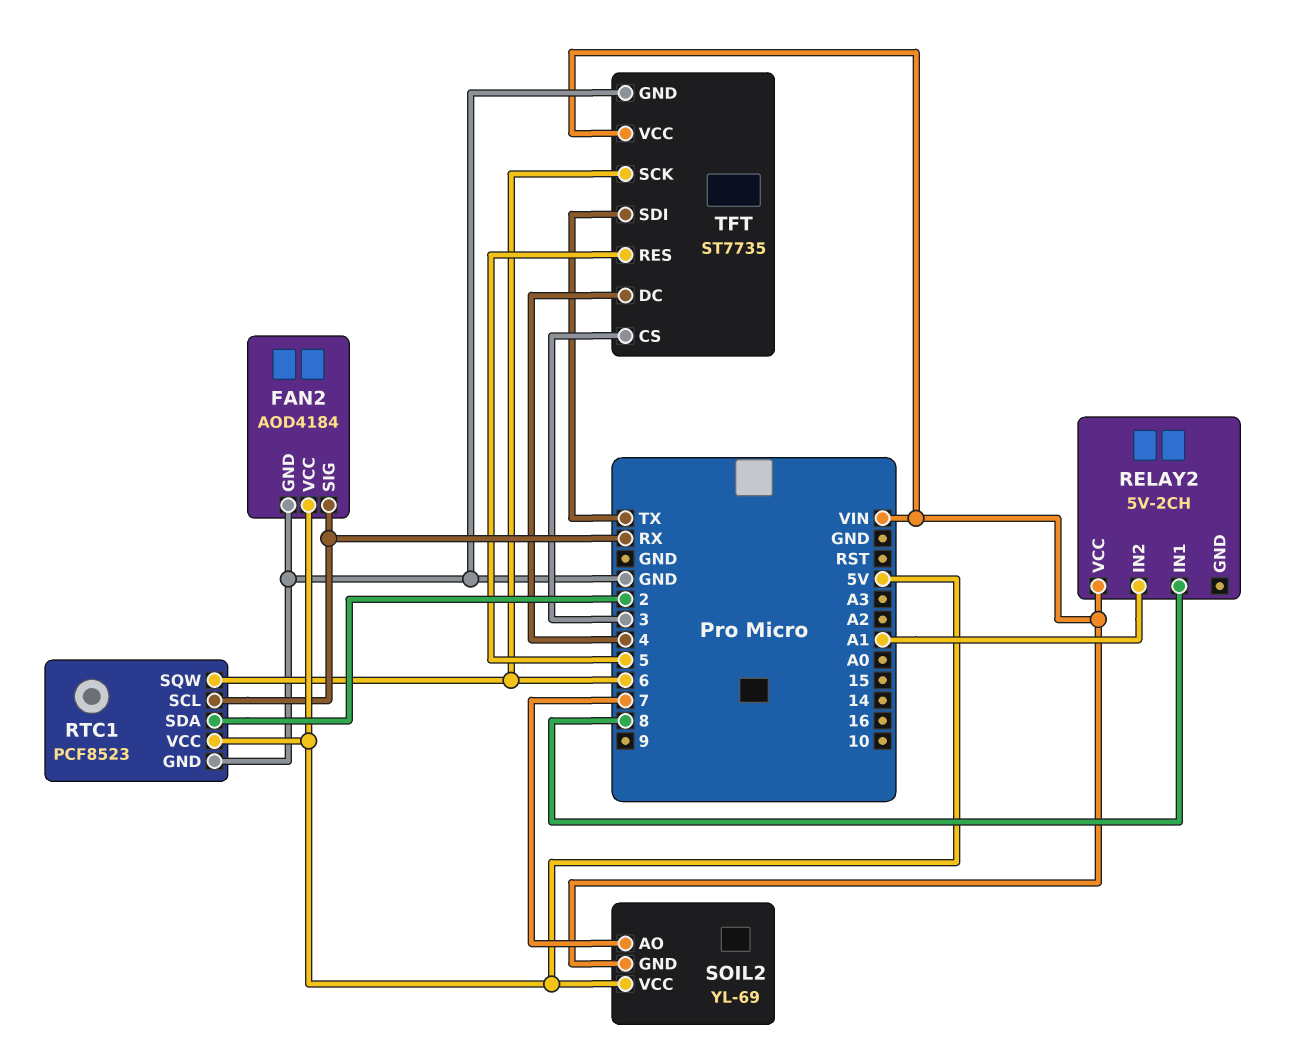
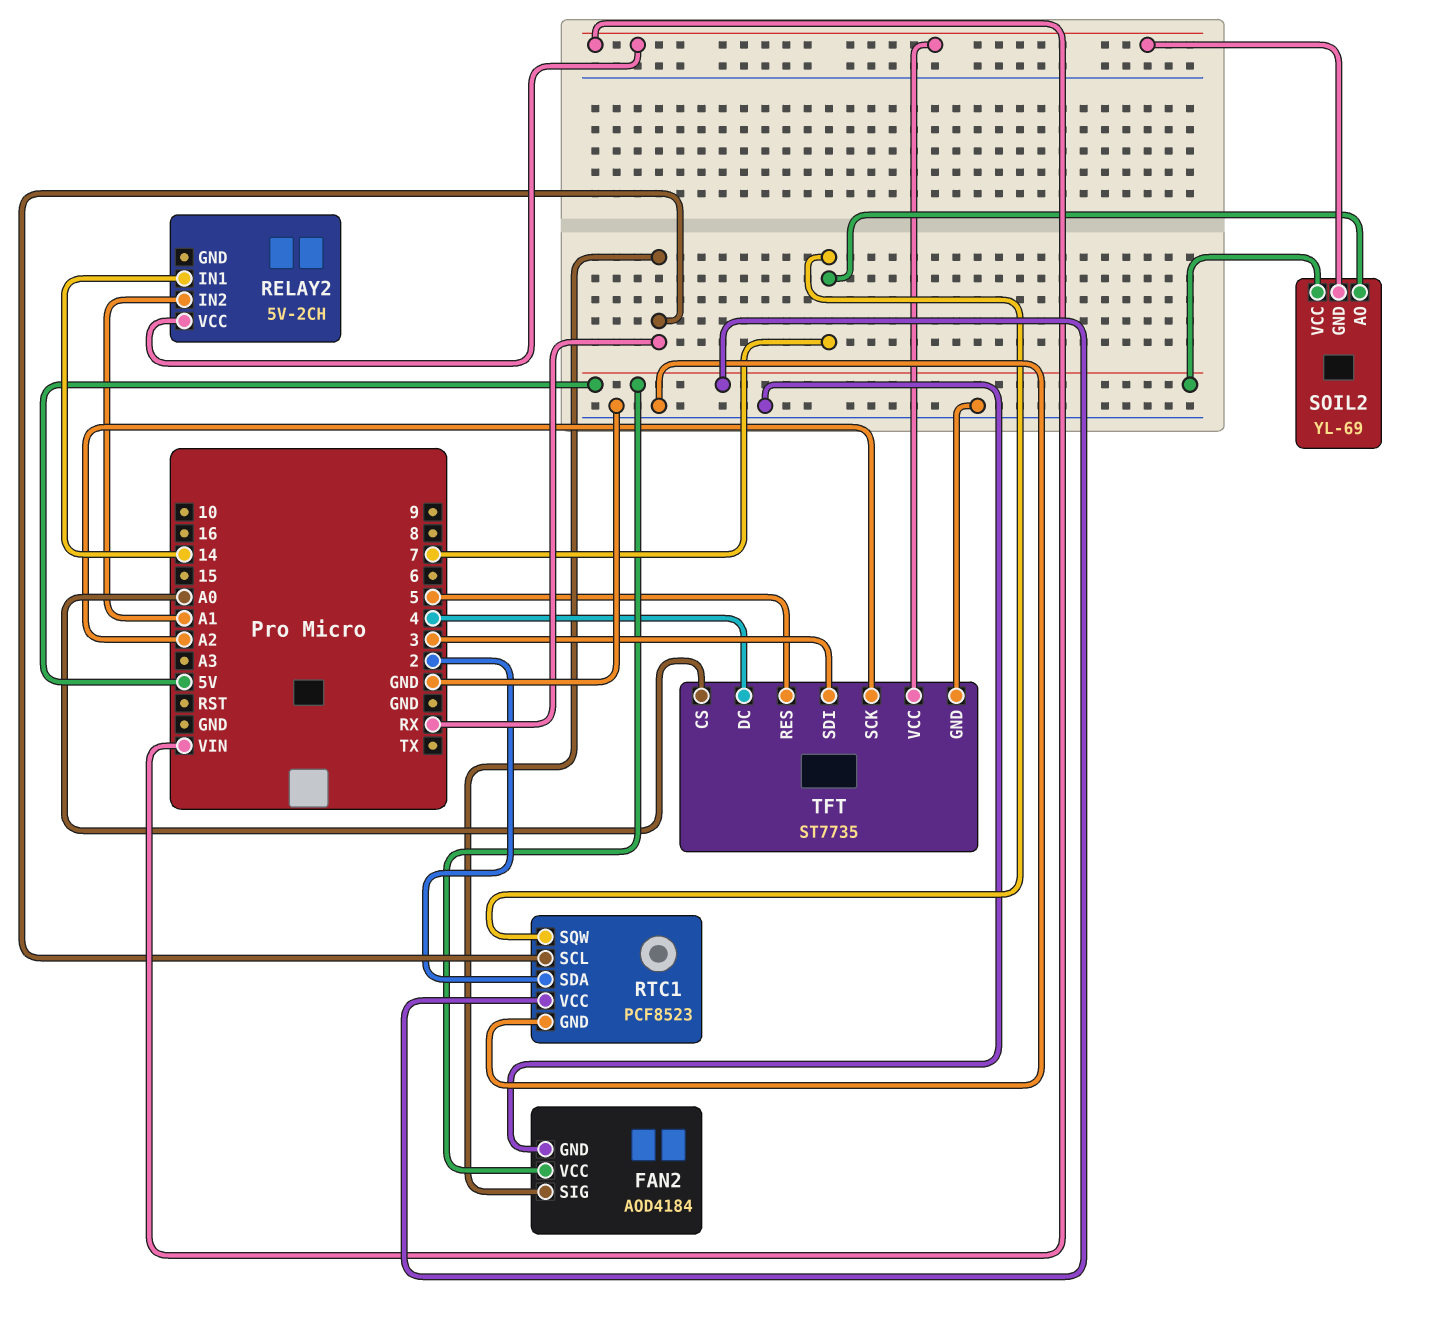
RELAY2 pin IN1: 8 -> 14
RTC1 pin SQW: 6 -> 7
TFT pin CS: 3 -> A0
TFT pin SCK: 6 -> A2
TFT pin SDI: TX -> 3

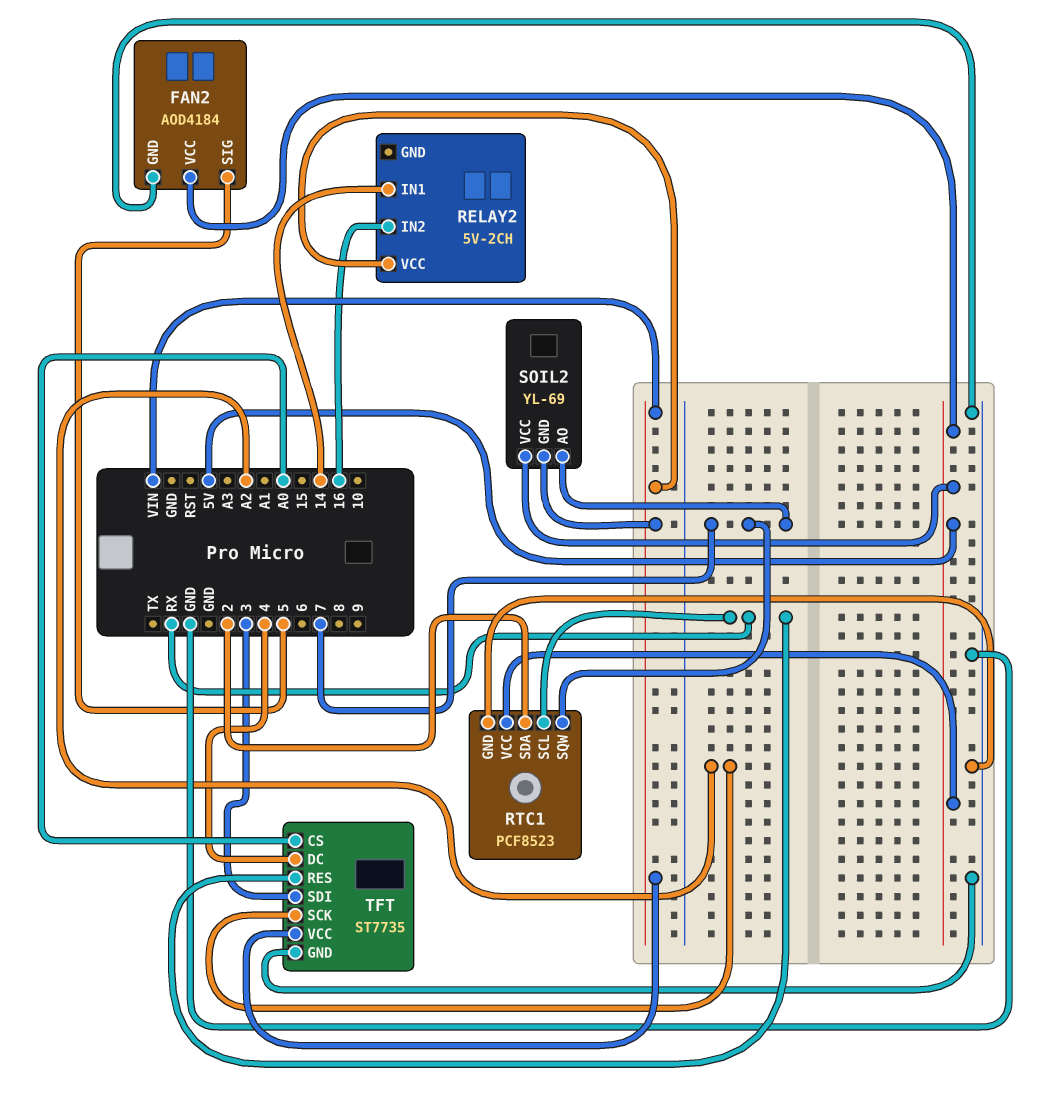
FAN2 pin SIG: RX -> 5
RELAY2 pin IN2: A1 -> 16
TFT pin RES: 5 -> RX

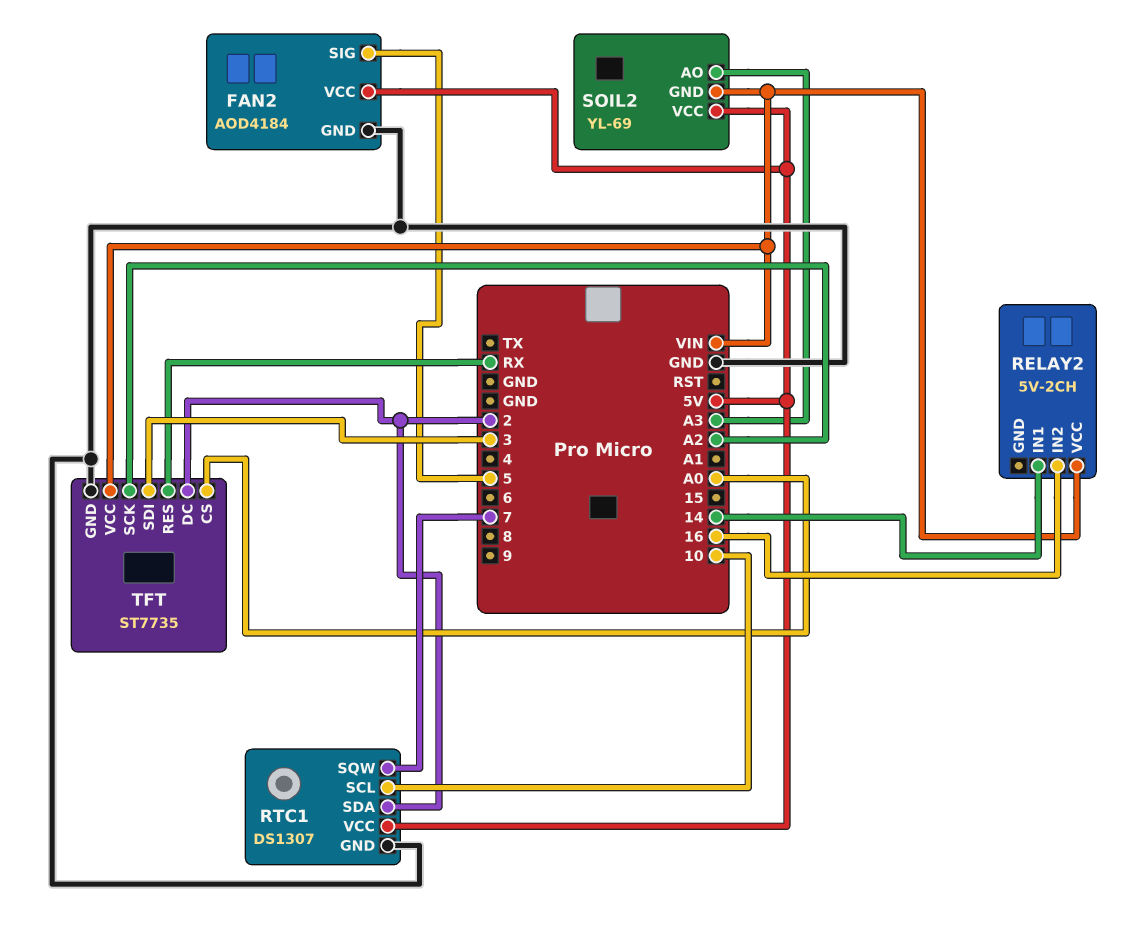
RTC1: PCF8523 -> DS1307
RTC1 pin SCL: RX -> 10
SOIL2 pin AO: 7 -> A3
TFT pin DC: 4 -> 2

